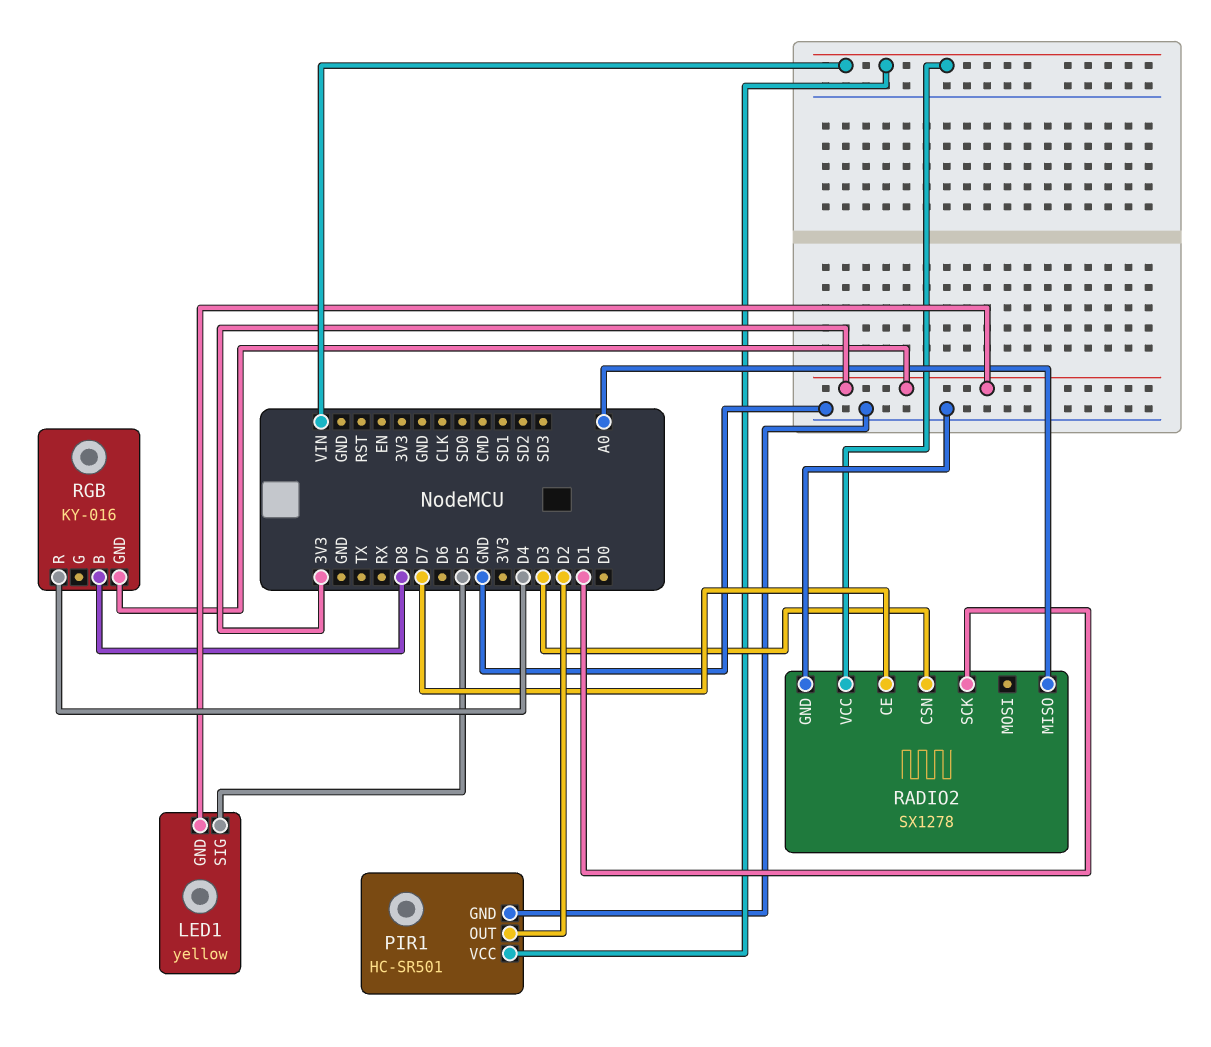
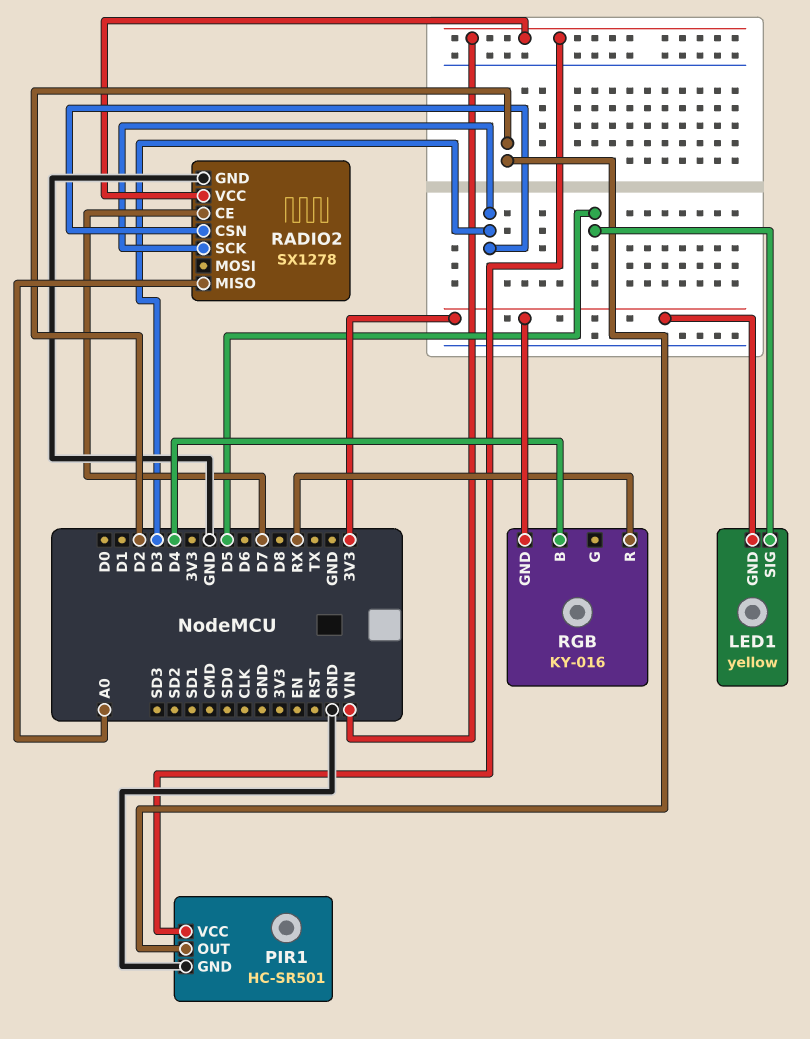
RADIO2 pin SCK: D1 -> D3
RGB pin B: D8 -> D4
RGB pin R: D4 -> RX

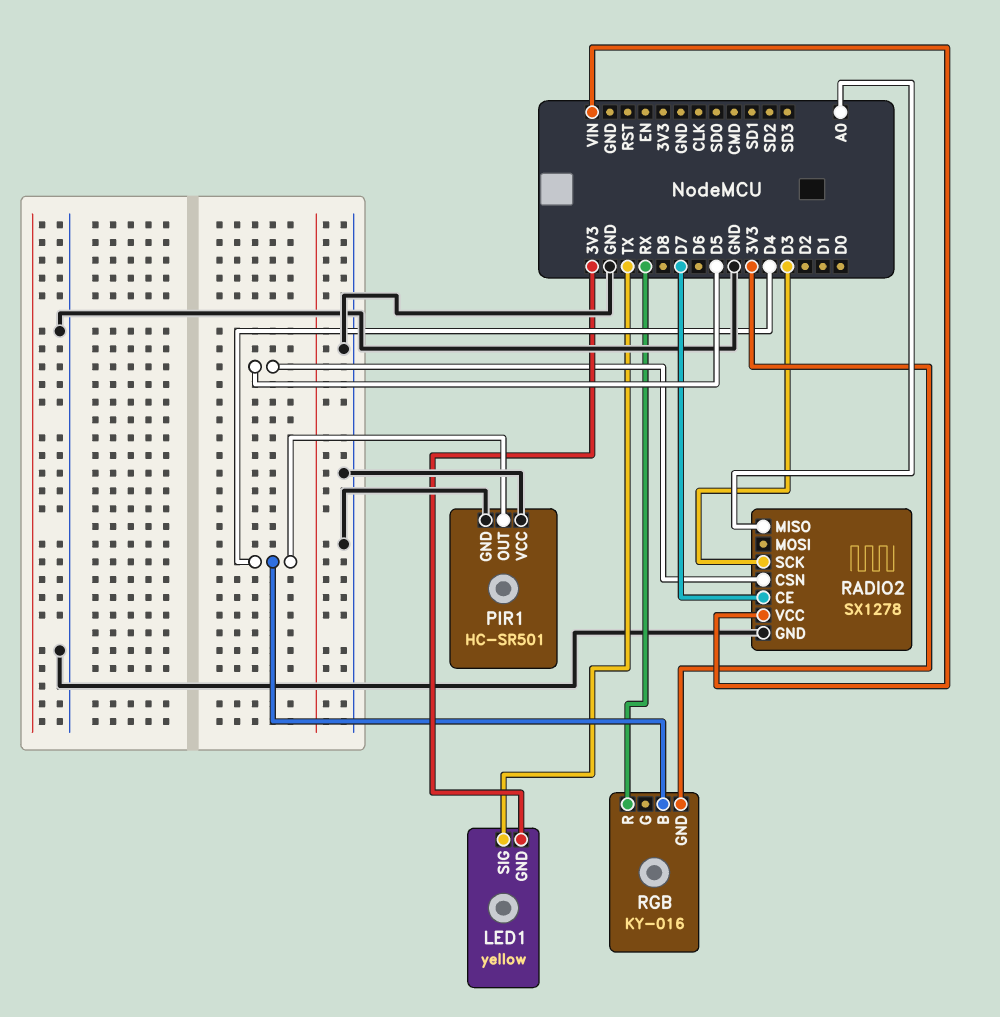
LED1 pin SIG: D5 -> TX
PIR1 pin OUT: D2 -> D4
PIR1 pin VCC: VIN -> GND
RADIO2 pin CSN: D3 -> D5

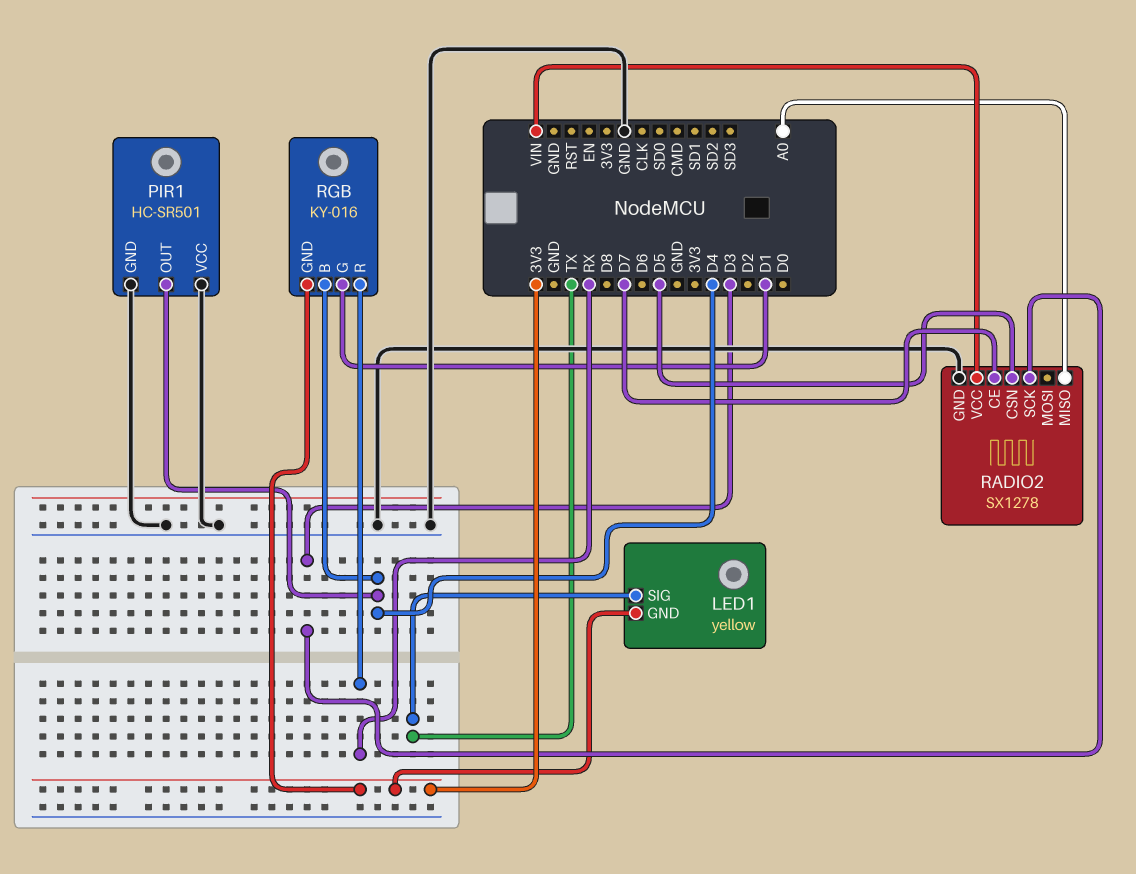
RGB pin G: none -> D1

